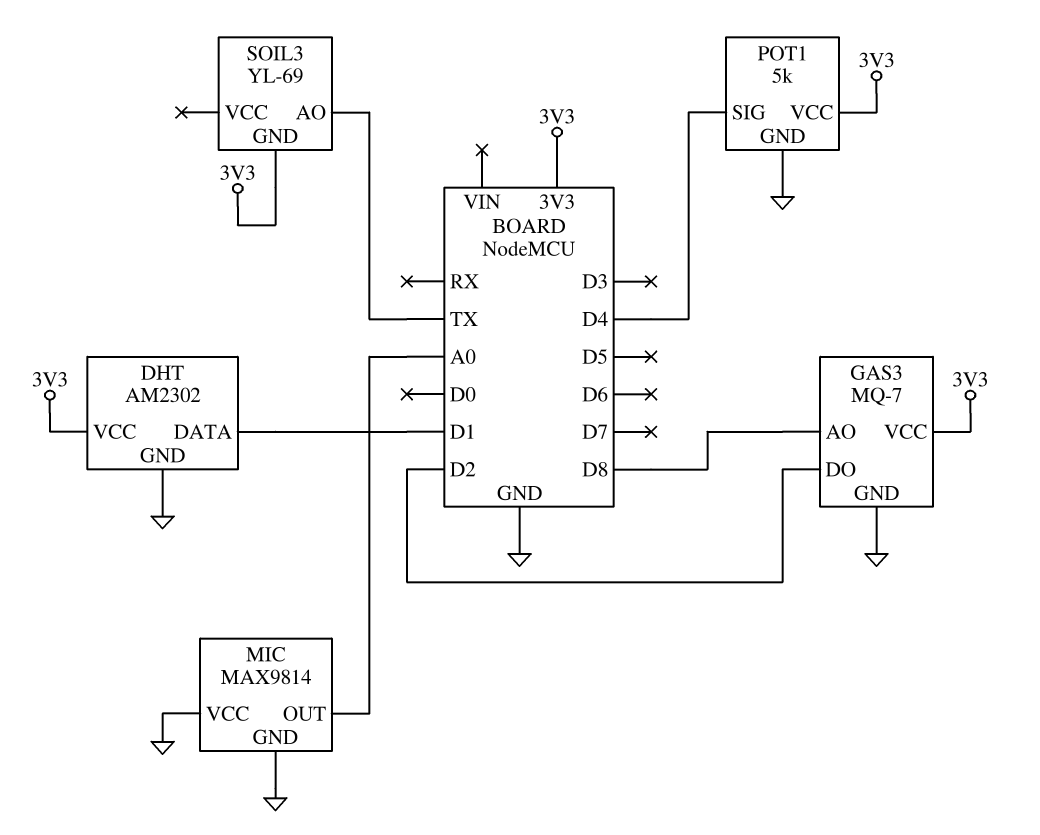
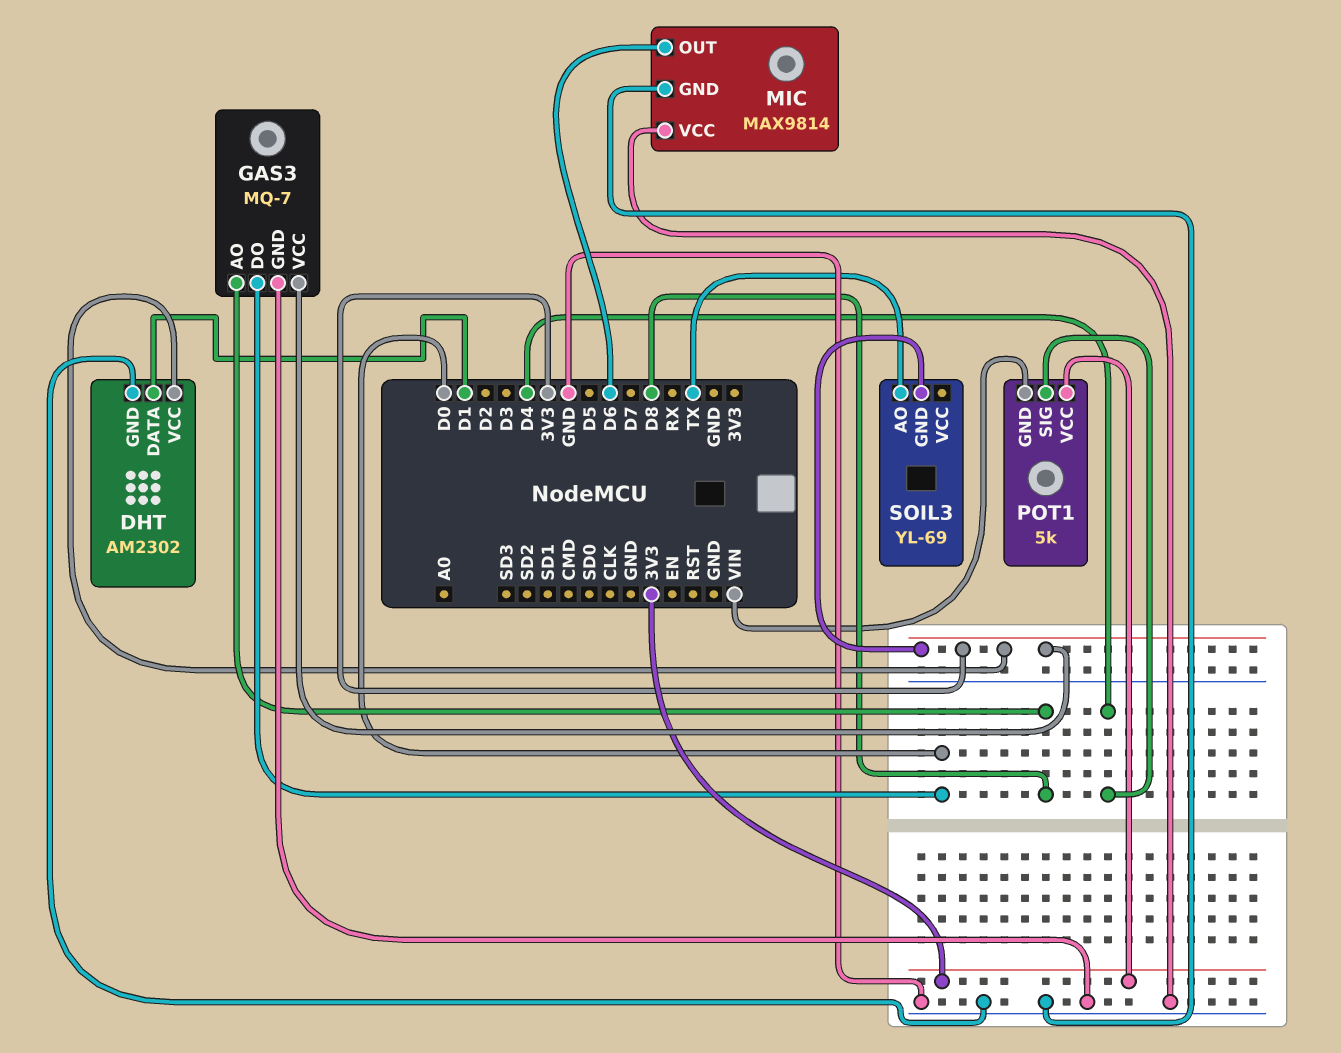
GAS3 pin DO: D2 -> D0
MIC pin OUT: A0 -> D6
POT1 pin GND: GND -> VIN

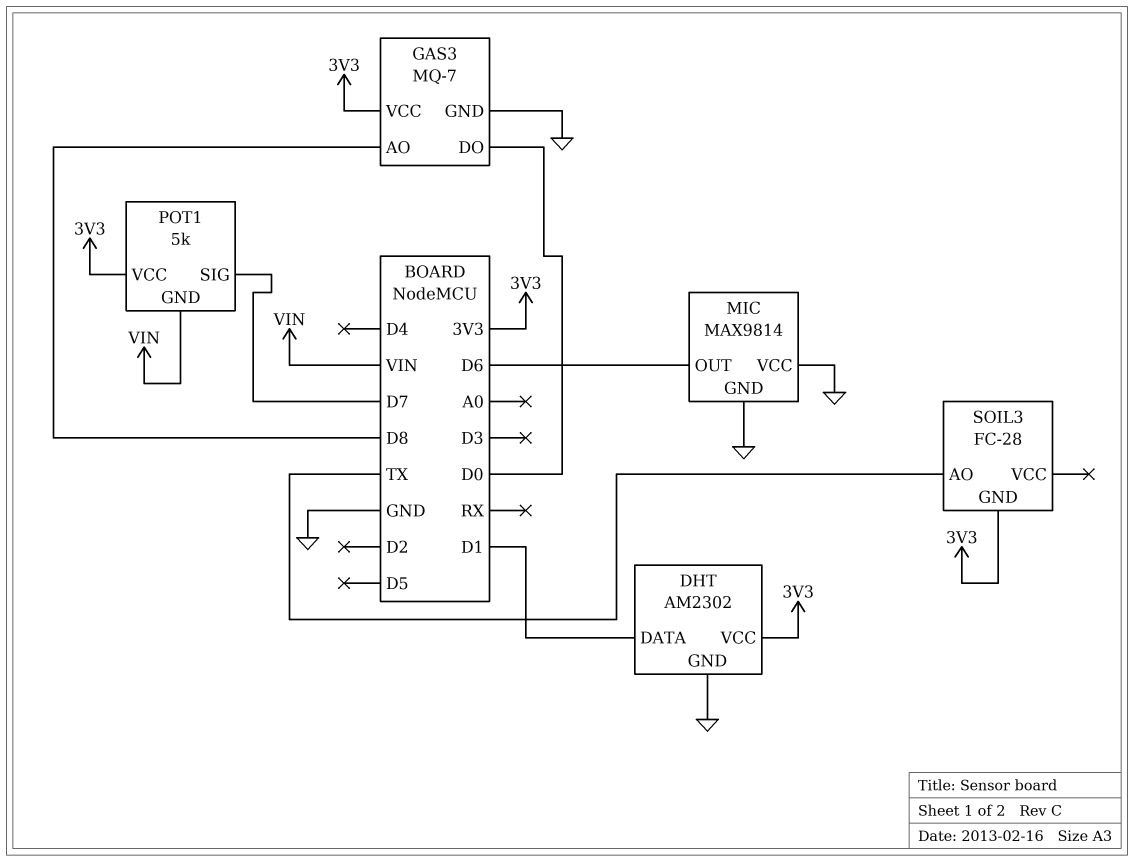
POT1 pin SIG: D4 -> D7
SOIL3: YL-69 -> FC-28

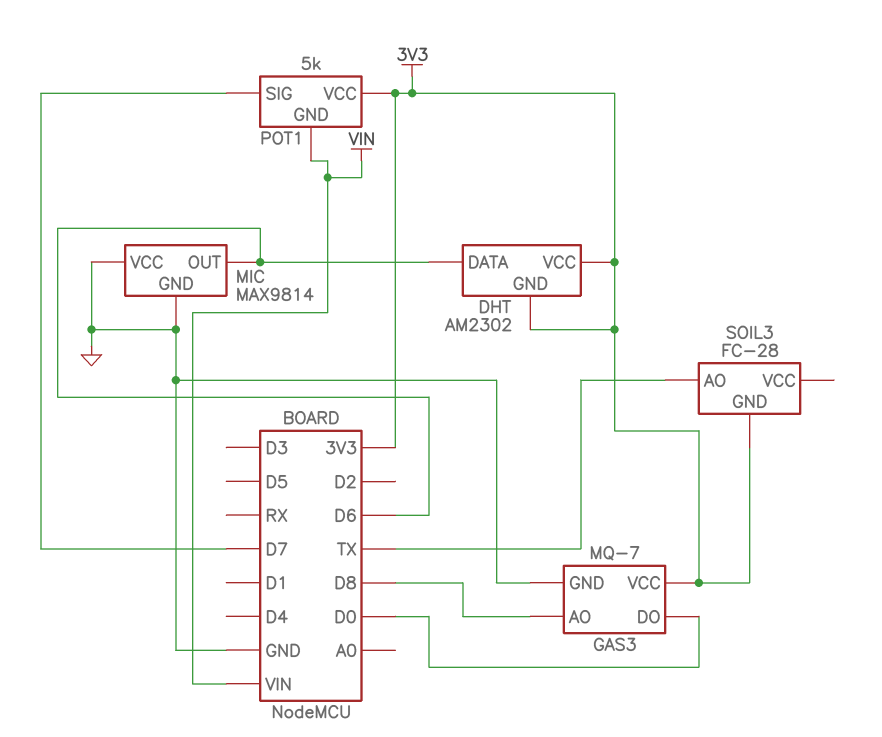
DHT pin DATA: D1 -> D6
DHT pin GND: GND -> 3V3

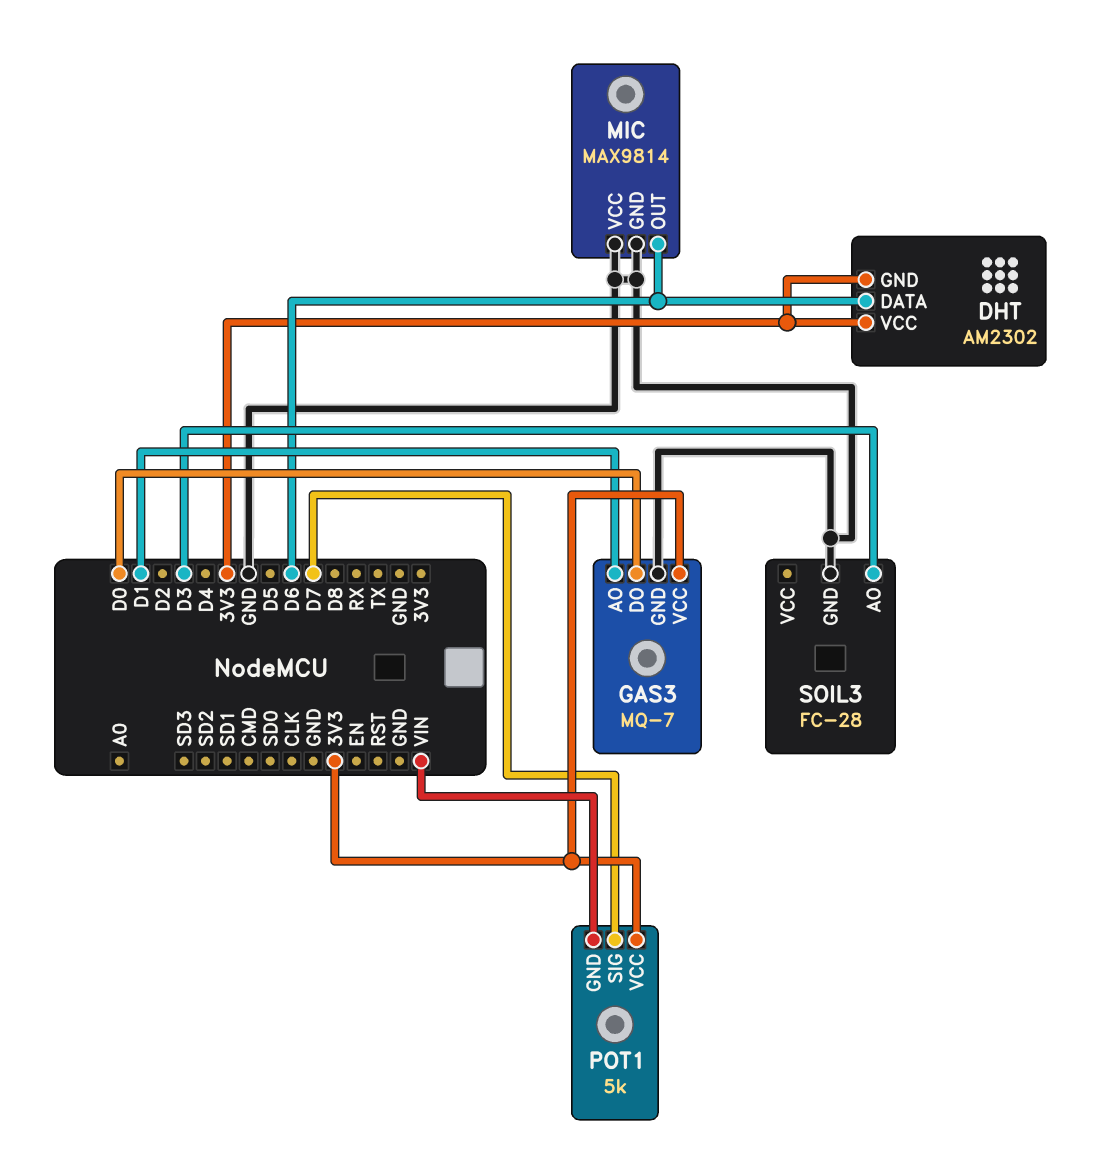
GAS3 pin AO: D8 -> D1
SOIL3 pin AO: TX -> D3
SOIL3 pin GND: 3V3 -> GND

